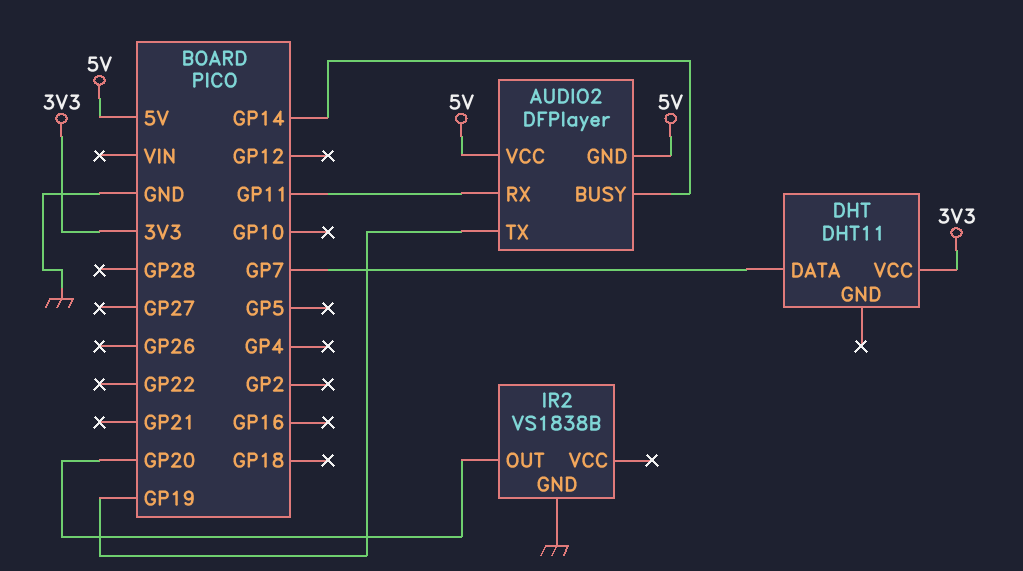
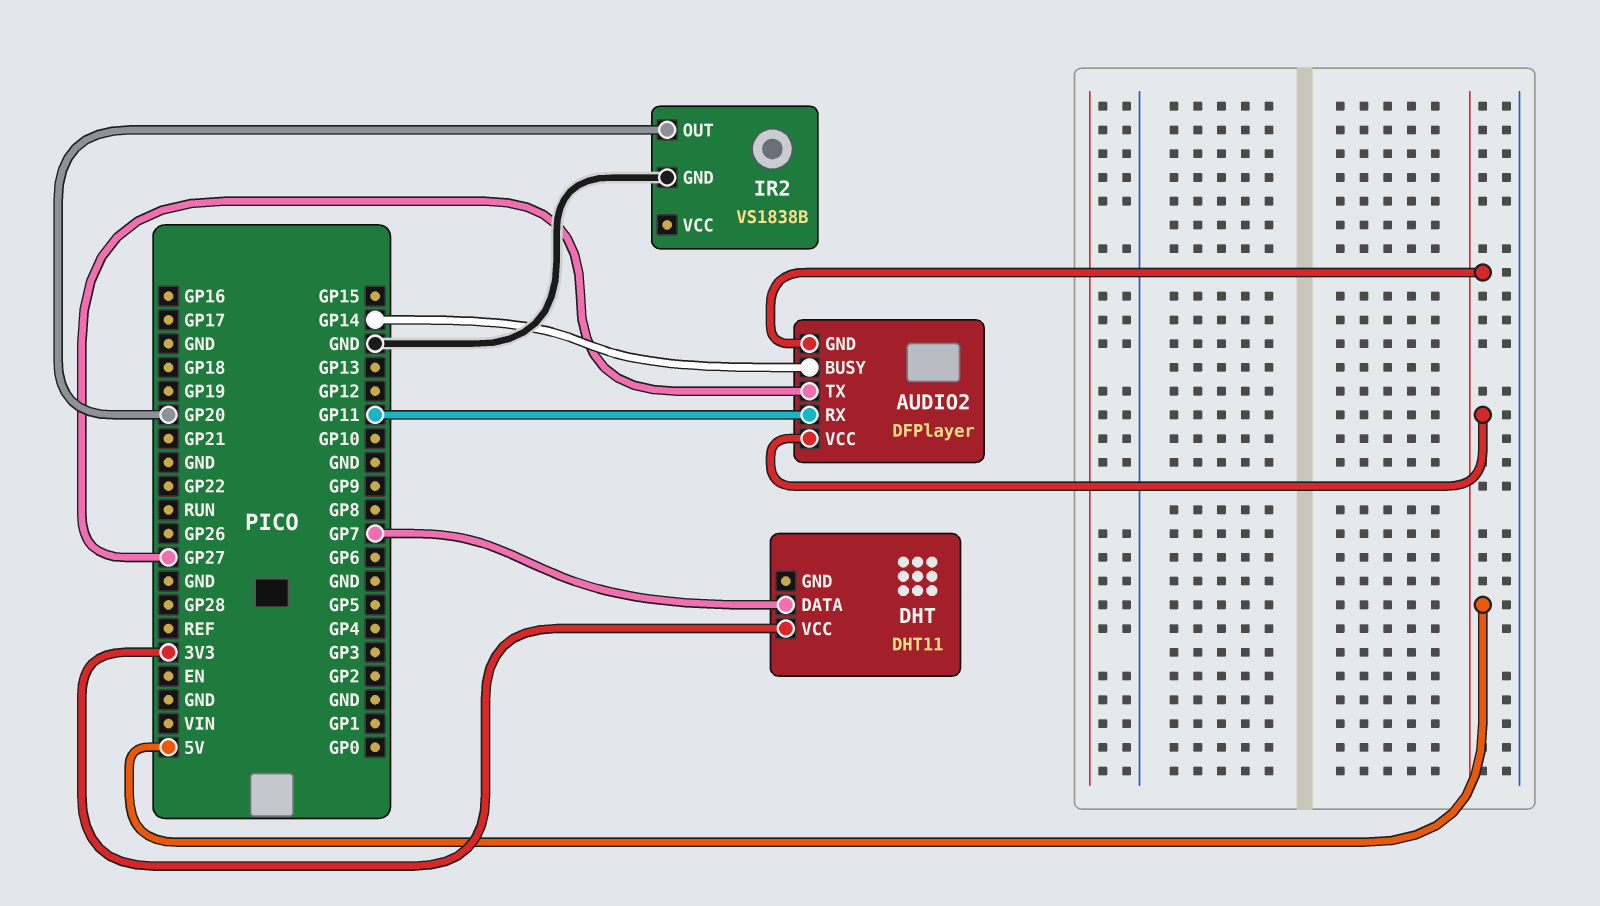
AUDIO2 pin TX: GP19 -> GP27

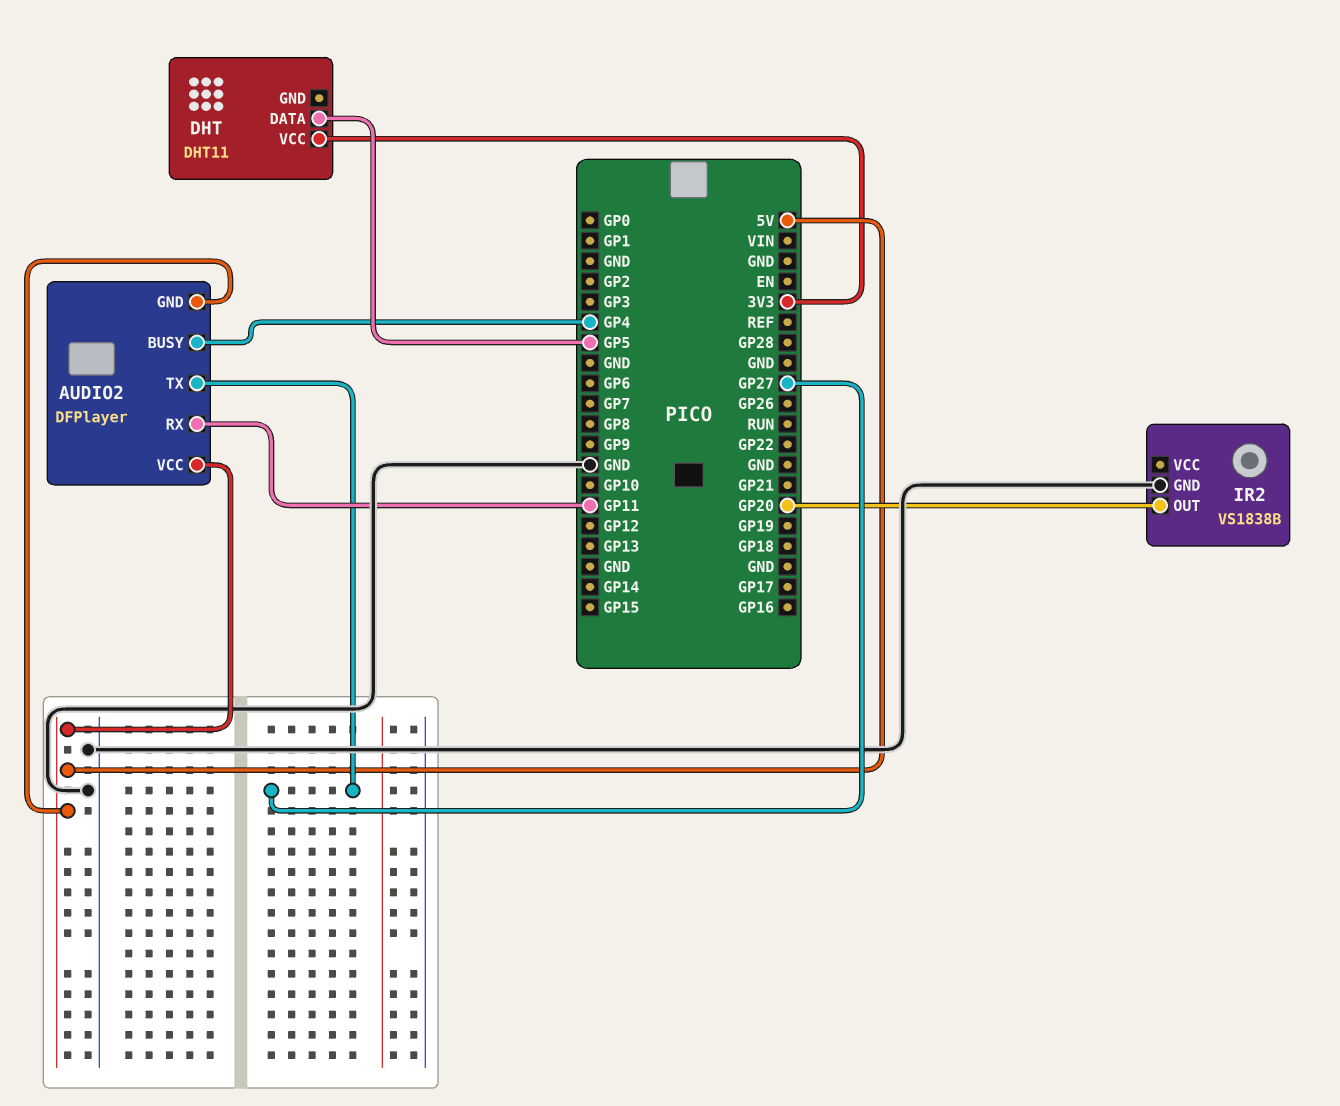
AUDIO2 pin BUSY: GP14 -> GP4
DHT pin DATA: GP7 -> GP5

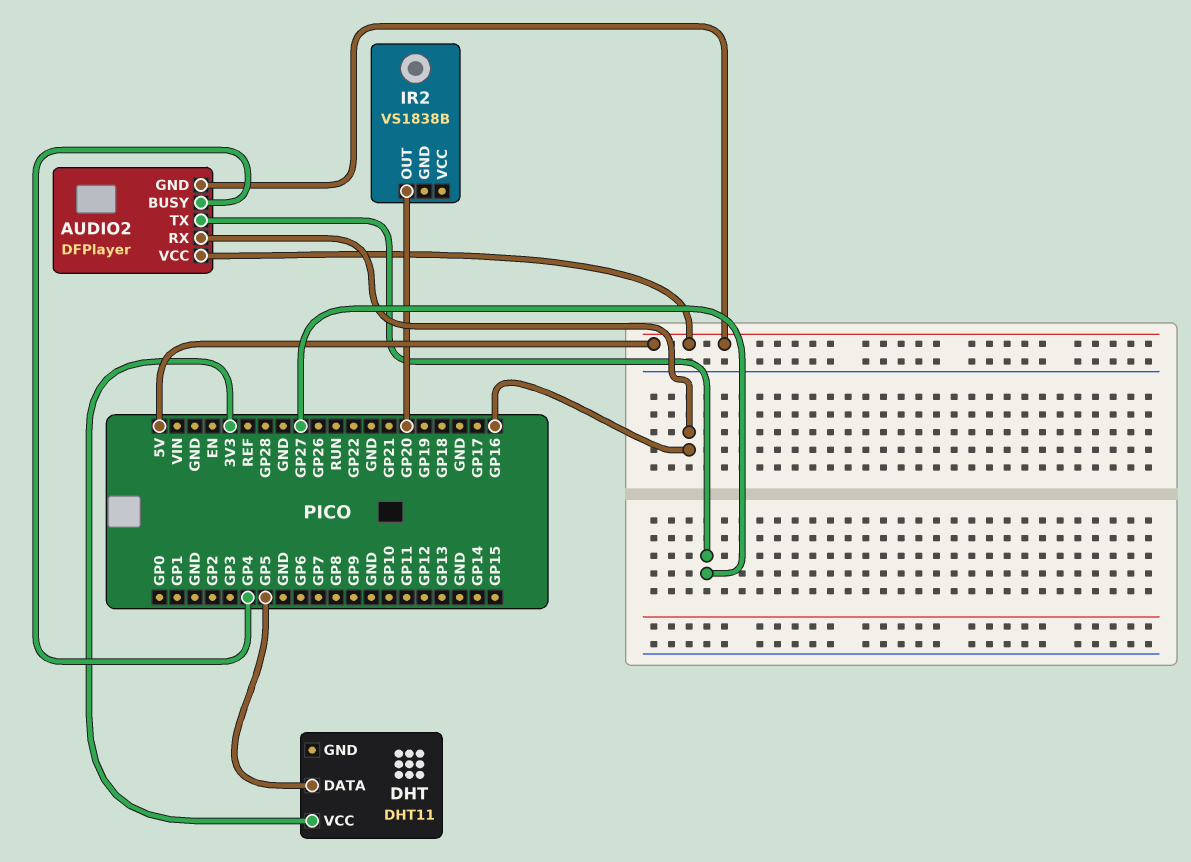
AUDIO2 pin RX: GP11 -> GP16
IR2 pin GND: GND -> none

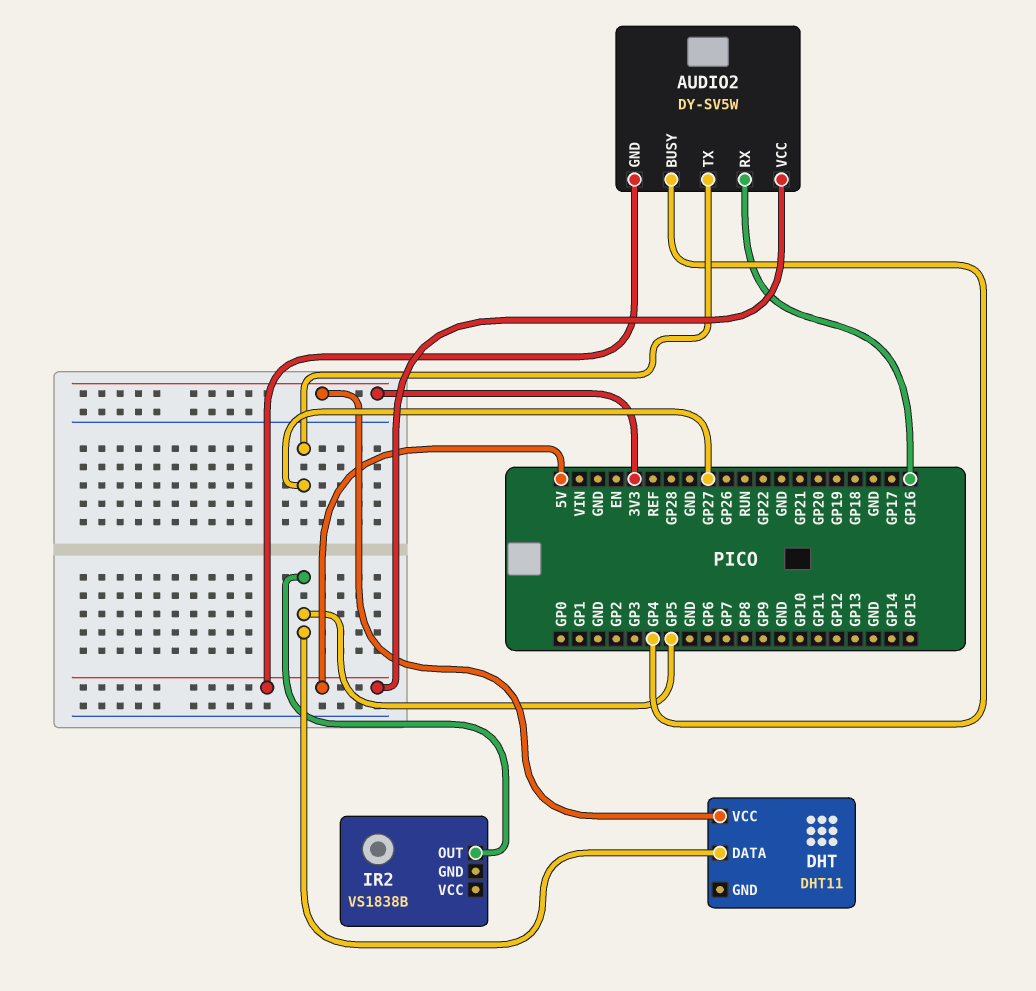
AUDIO2: DFPlayer -> DY-SV5W
IR2 pin OUT: GP20 -> GP5

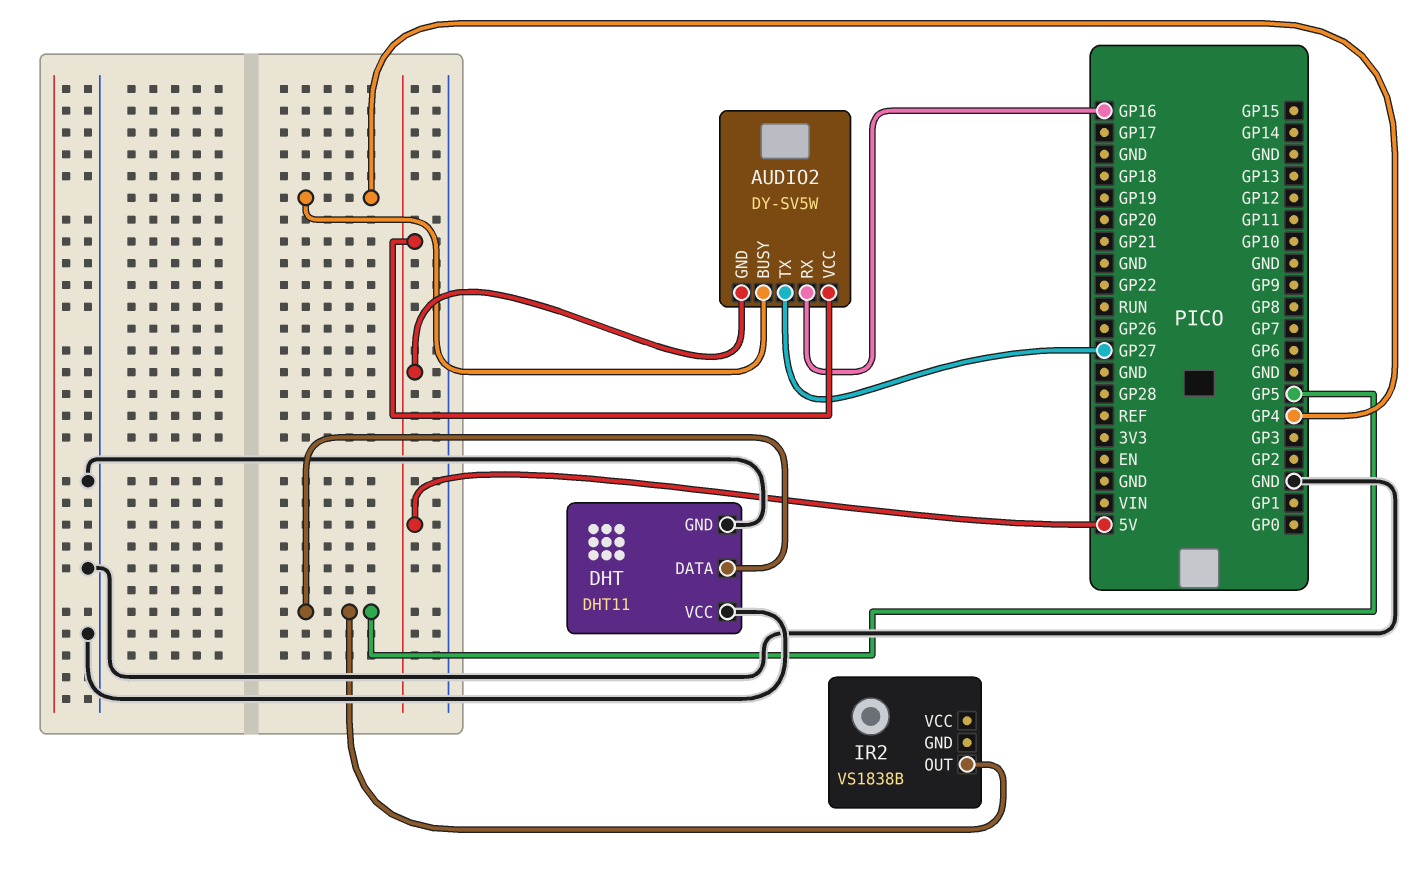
DHT pin GND: none -> GND
DHT pin VCC: 3V3 -> GND

